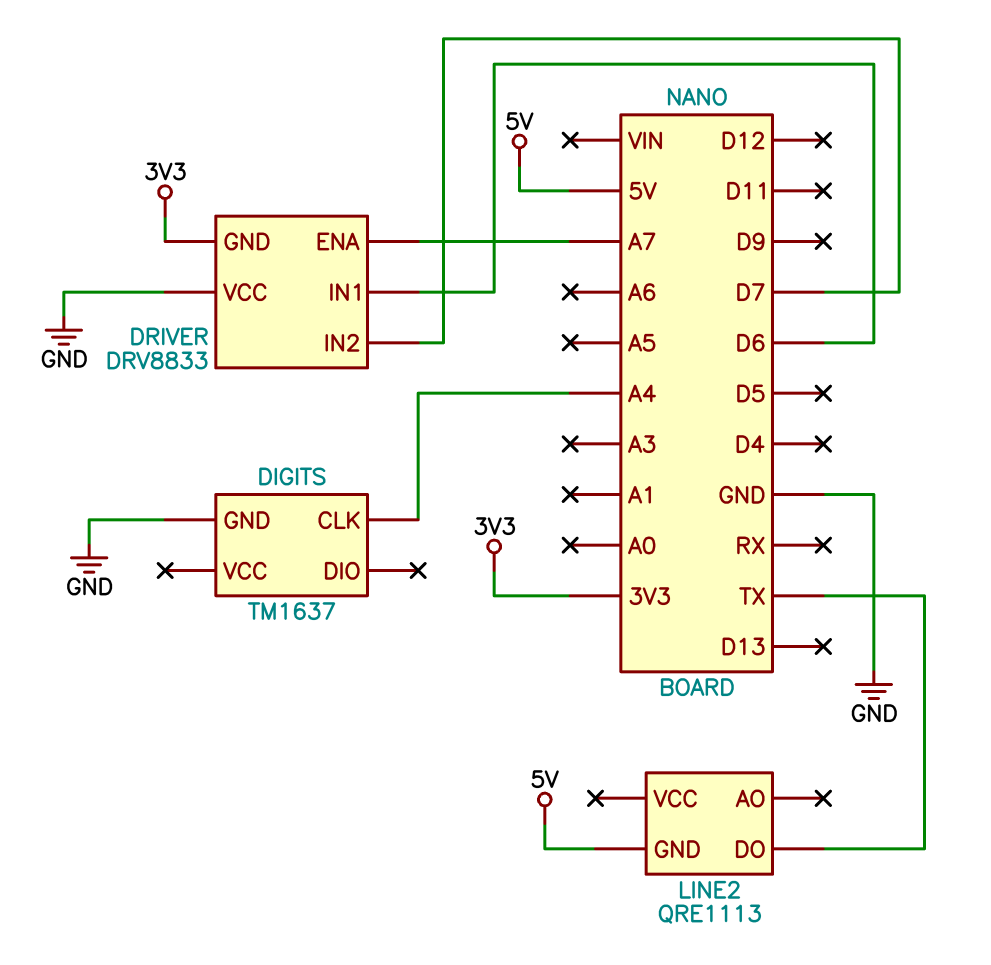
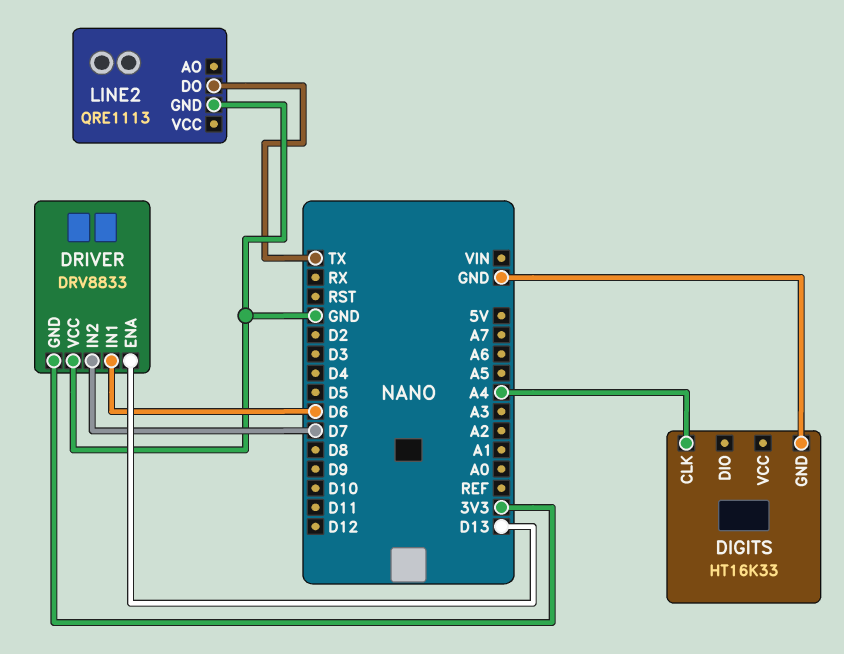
DIGITS: TM1637 -> HT16K33
DRIVER pin ENA: A7 -> D13
LINE2 pin GND: 5V -> GND

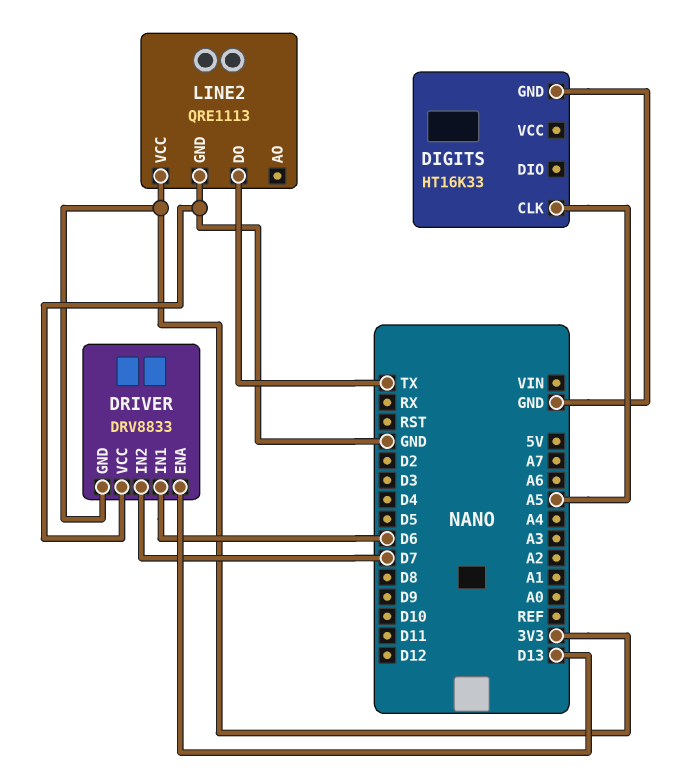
DIGITS pin CLK: A4 -> A5
LINE2 pin VCC: none -> 3V3

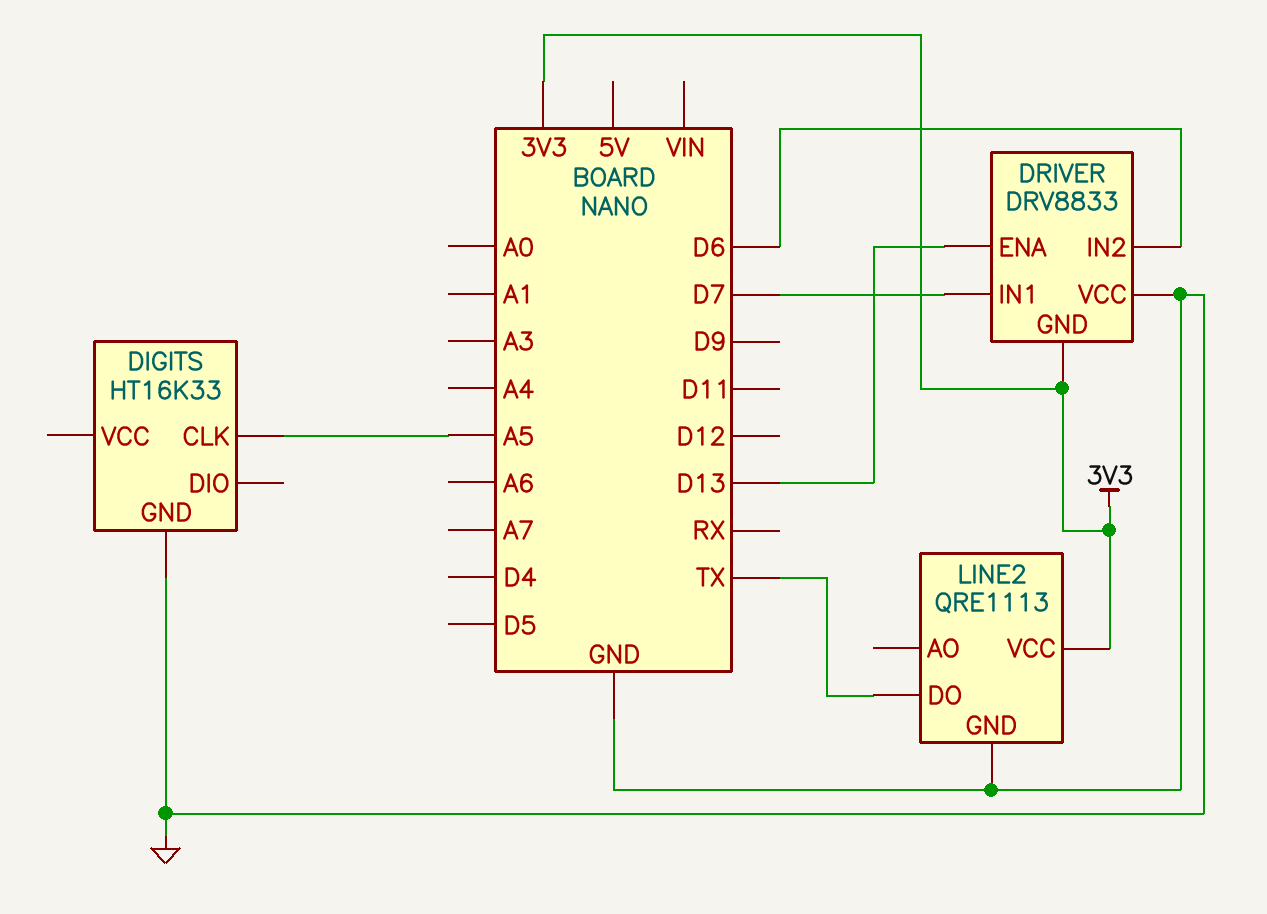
DRIVER pin IN1: D6 -> D7
DRIVER pin IN2: D7 -> D6

